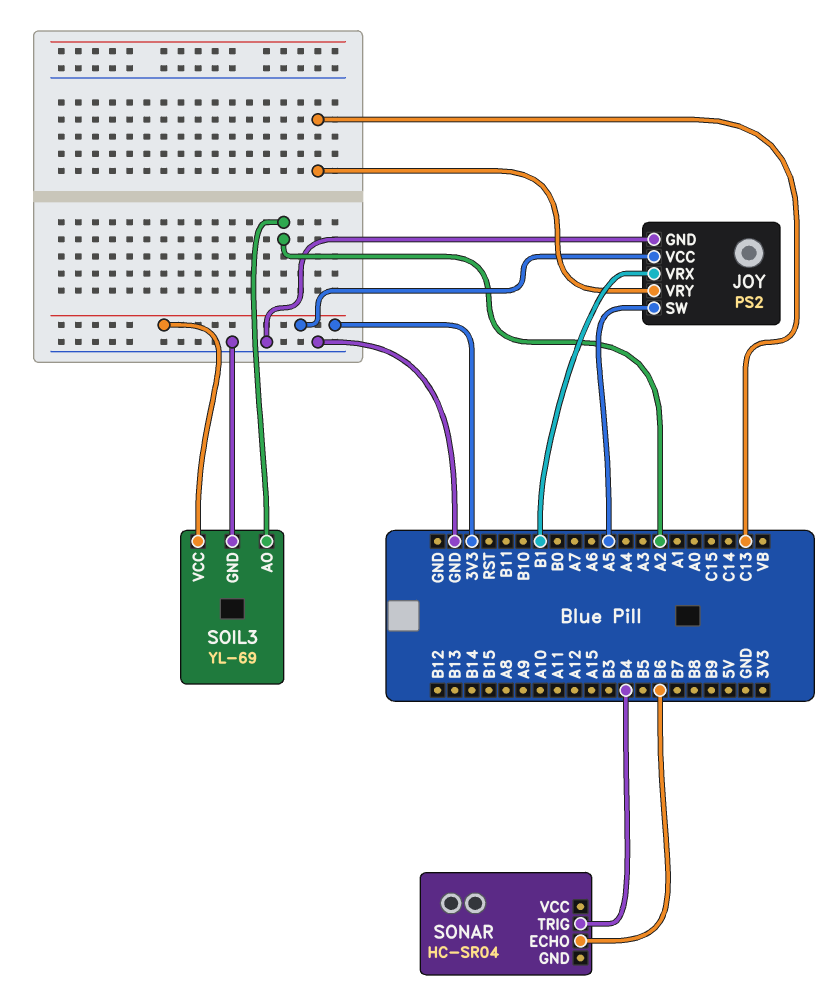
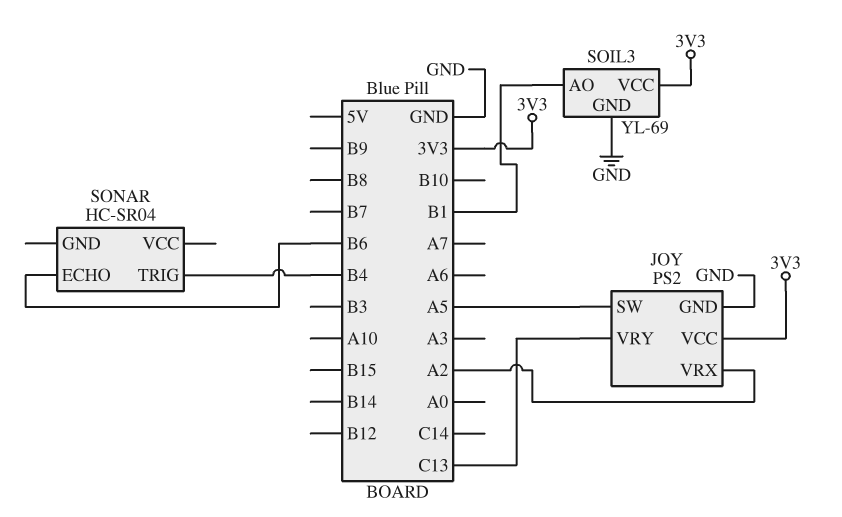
JOY pin VRX: B1 -> A2
SOIL3 pin AO: A2 -> B1

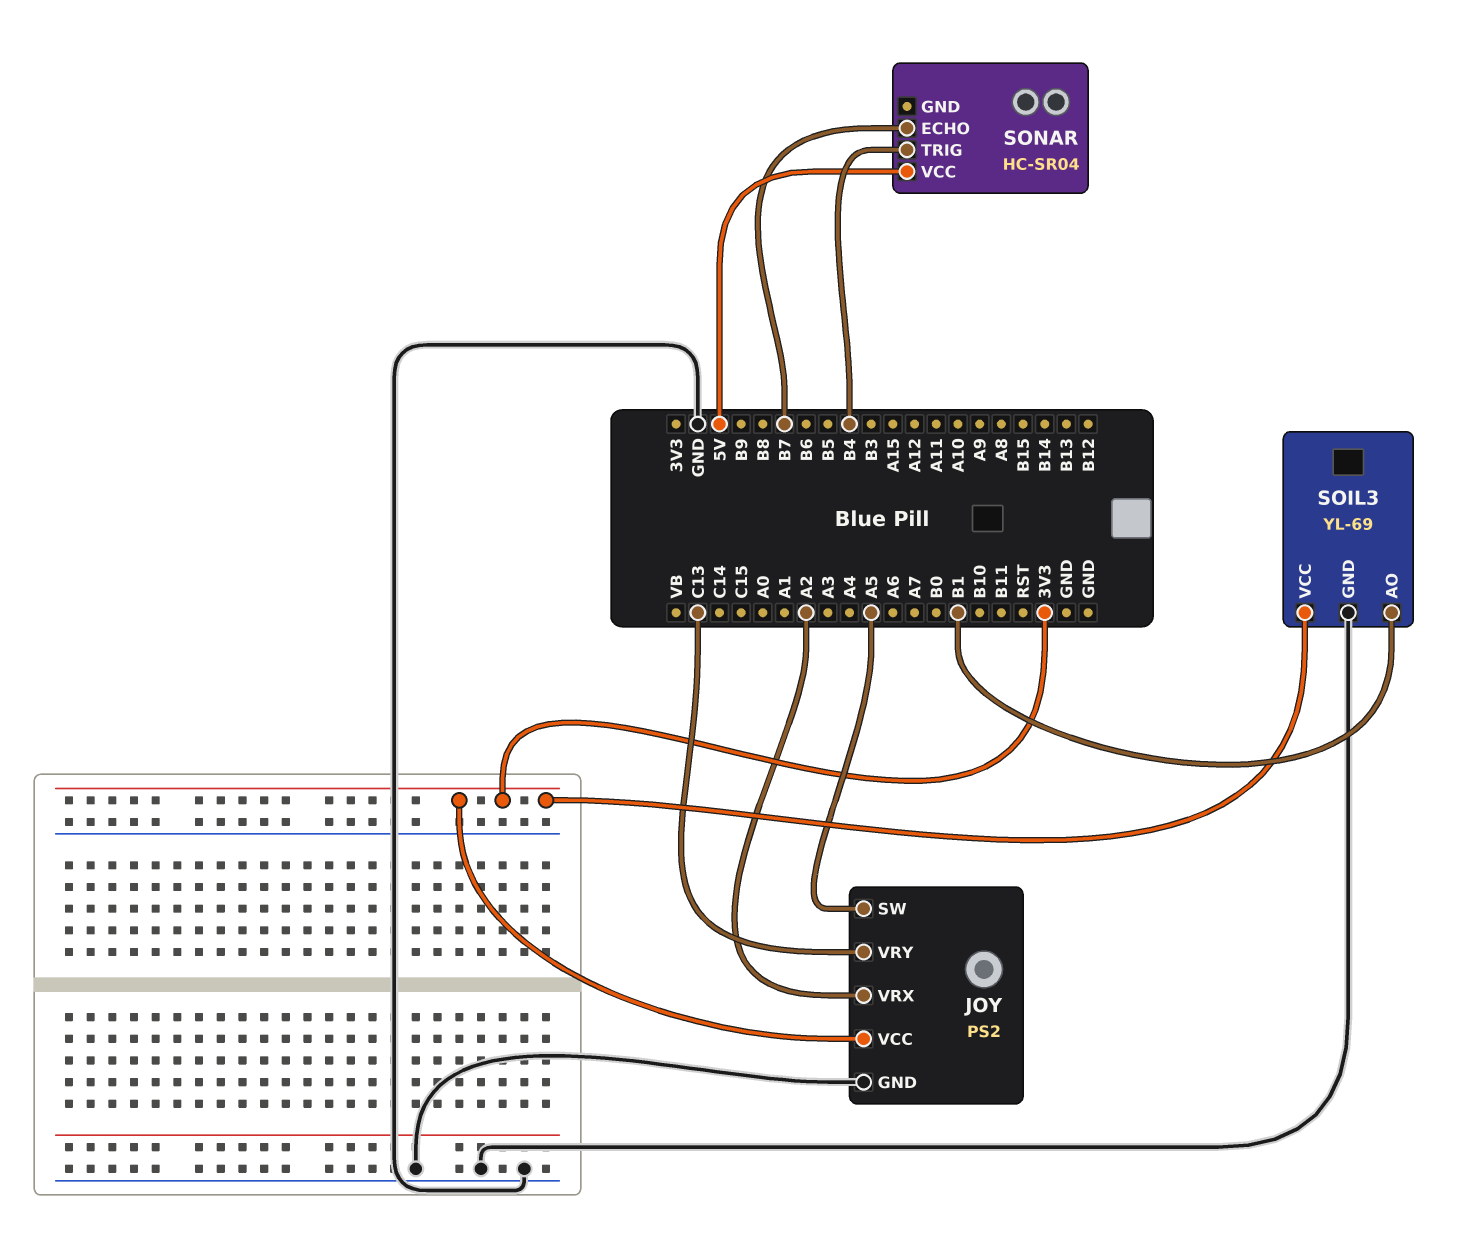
SONAR pin ECHO: B6 -> B7
SONAR pin VCC: none -> 5V

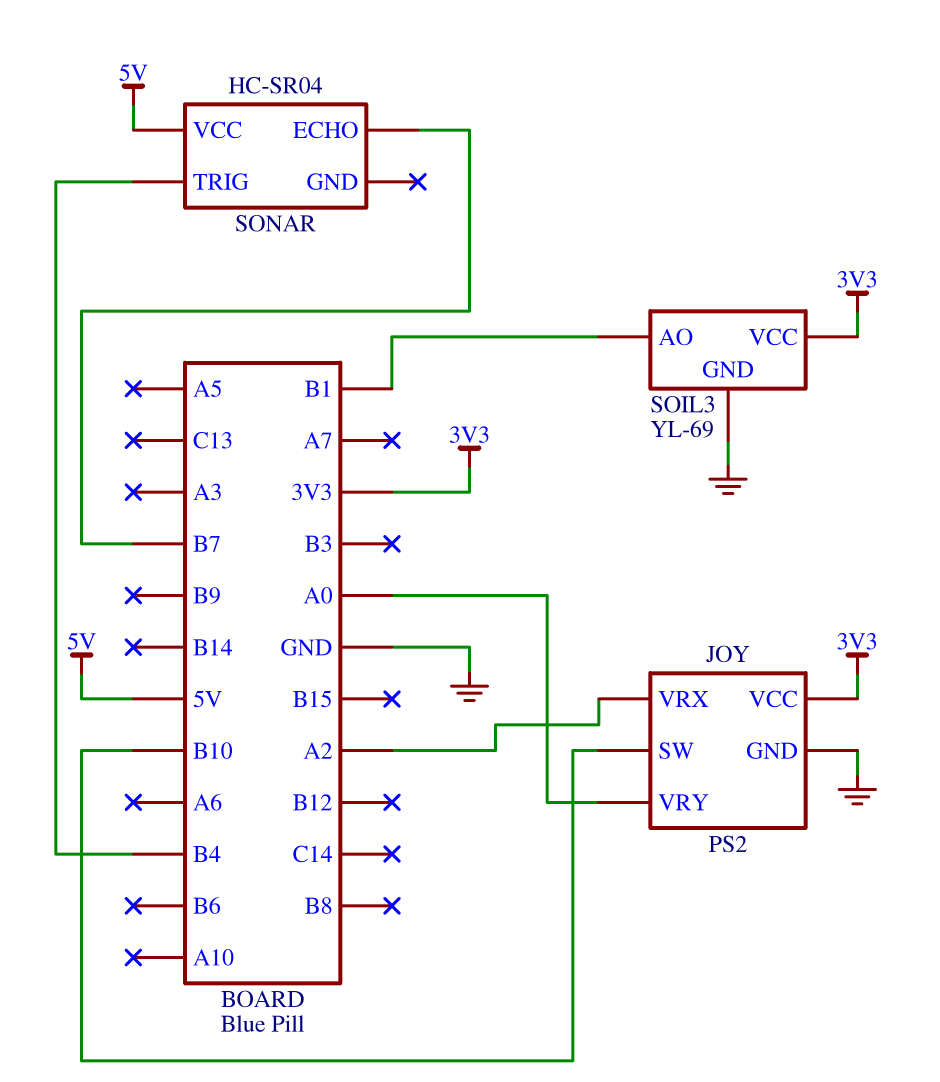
JOY pin SW: A5 -> B10
JOY pin VRY: C13 -> A0

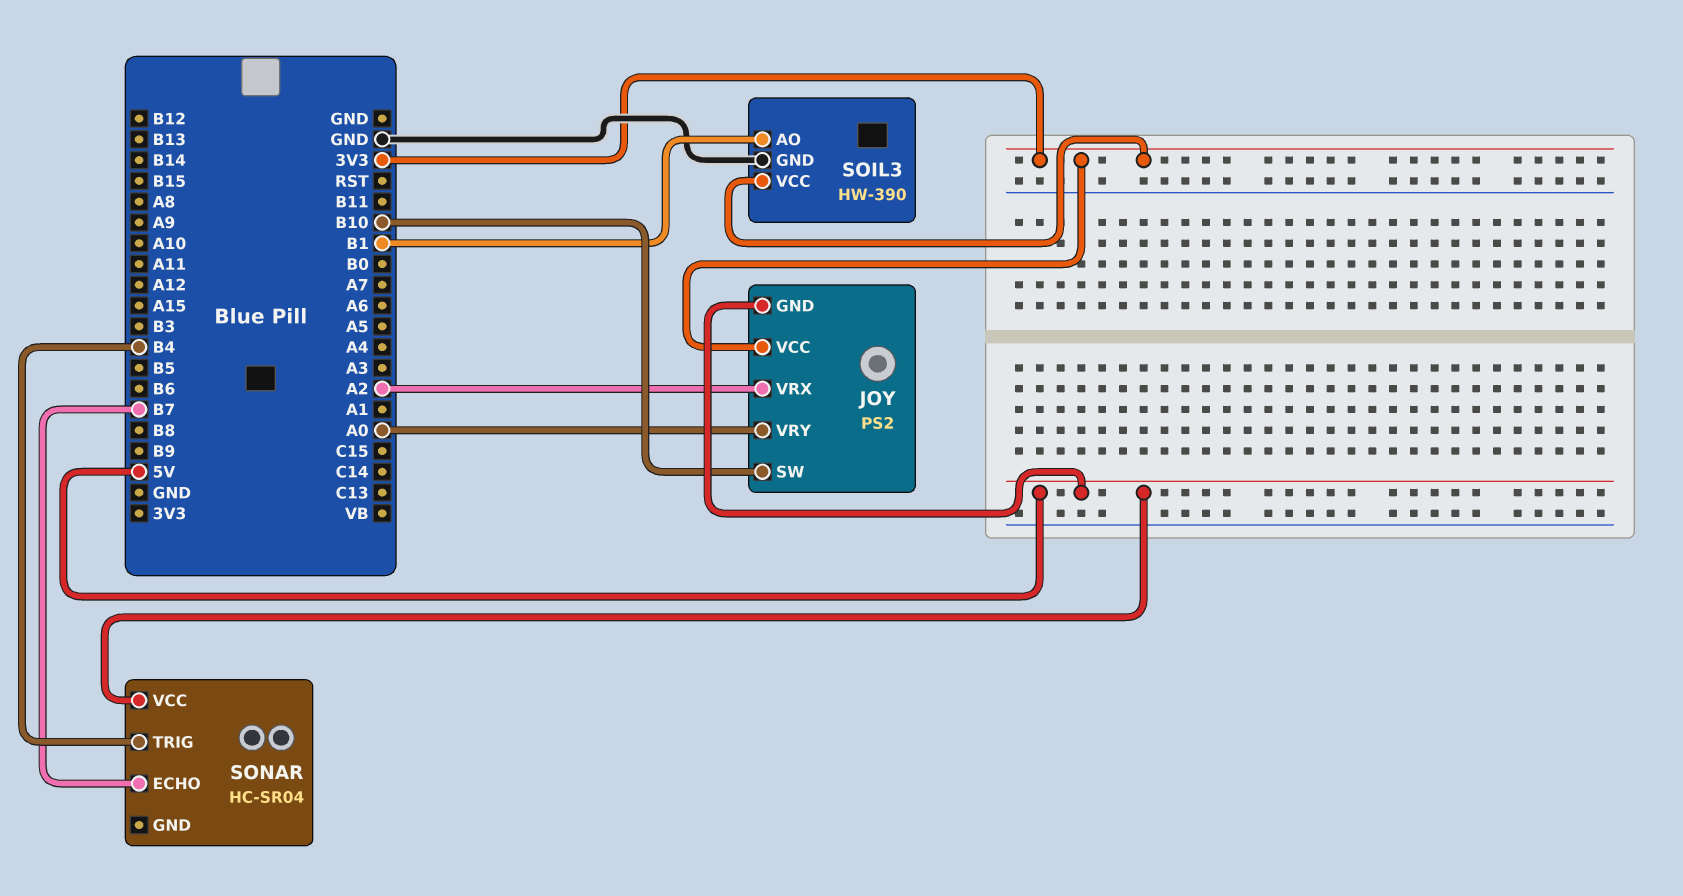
JOY pin GND: GND -> 5V
SOIL3: YL-69 -> HW-390

